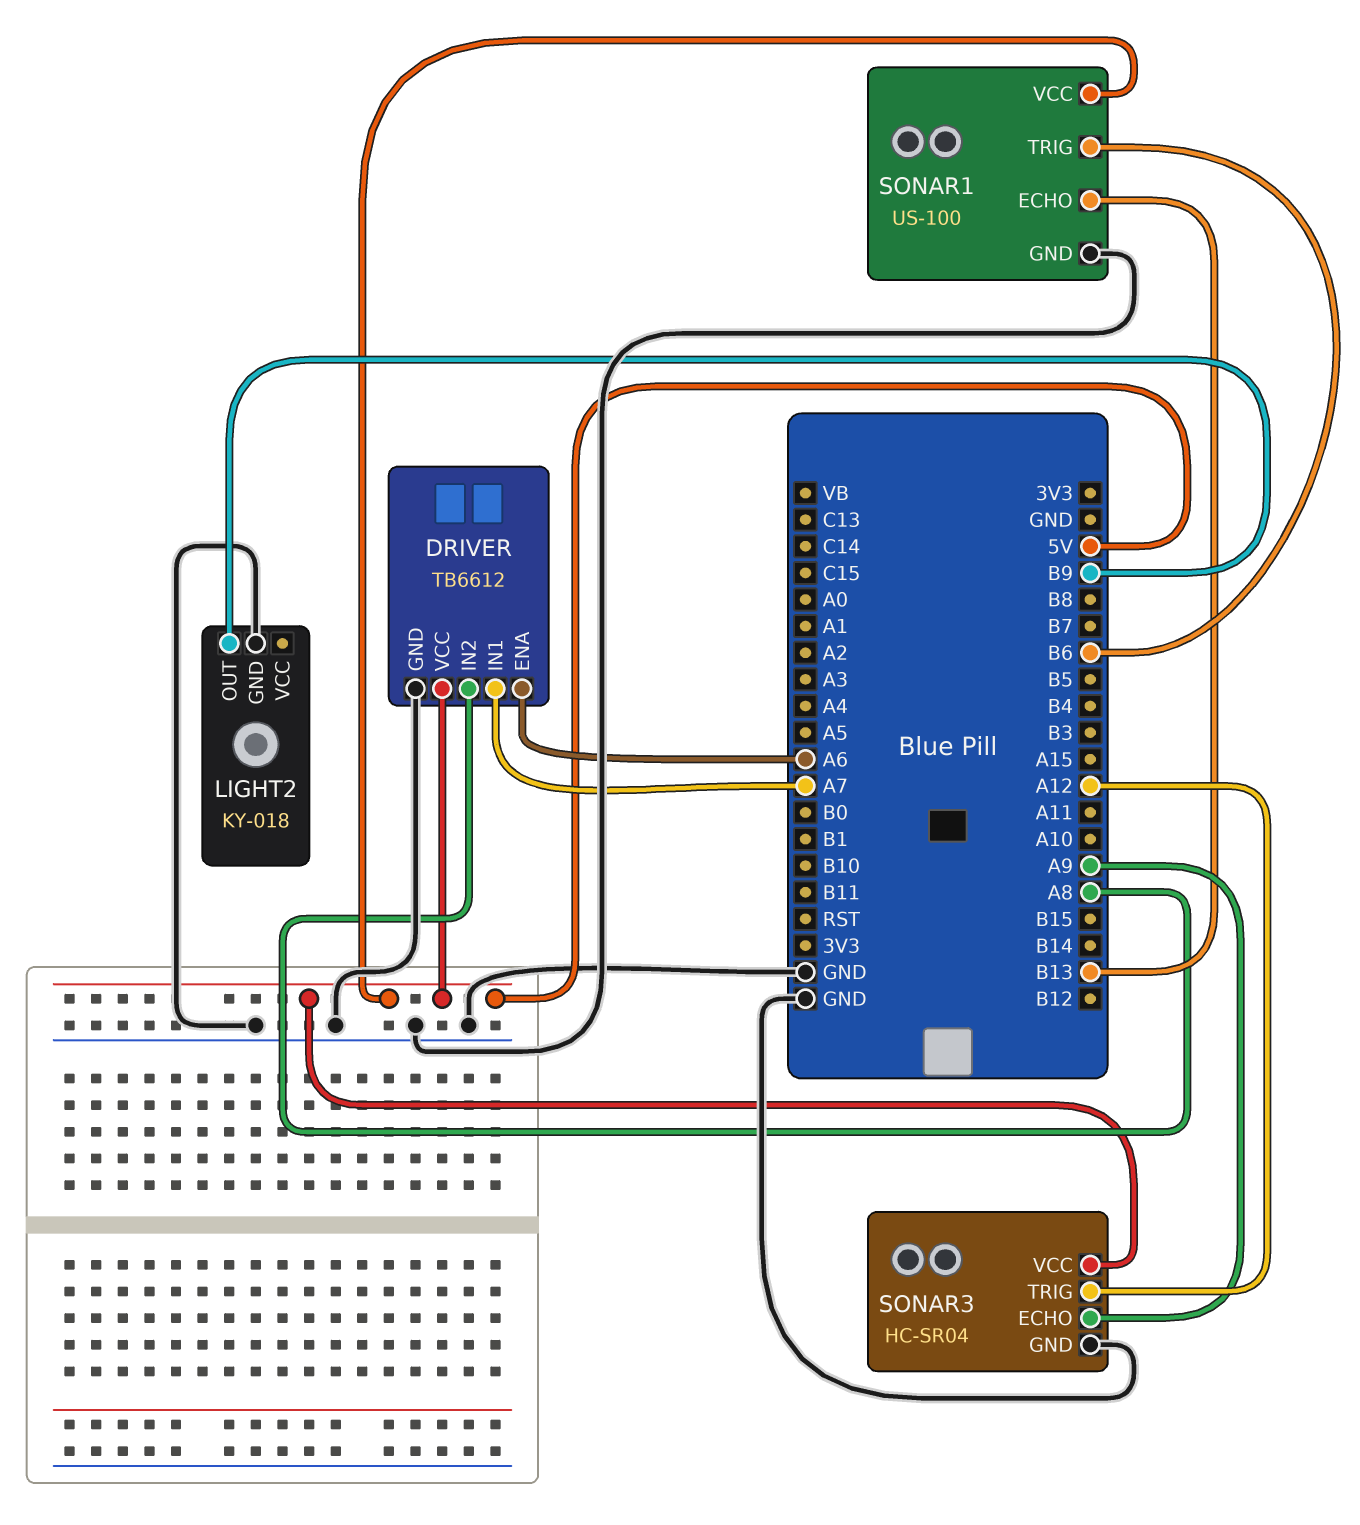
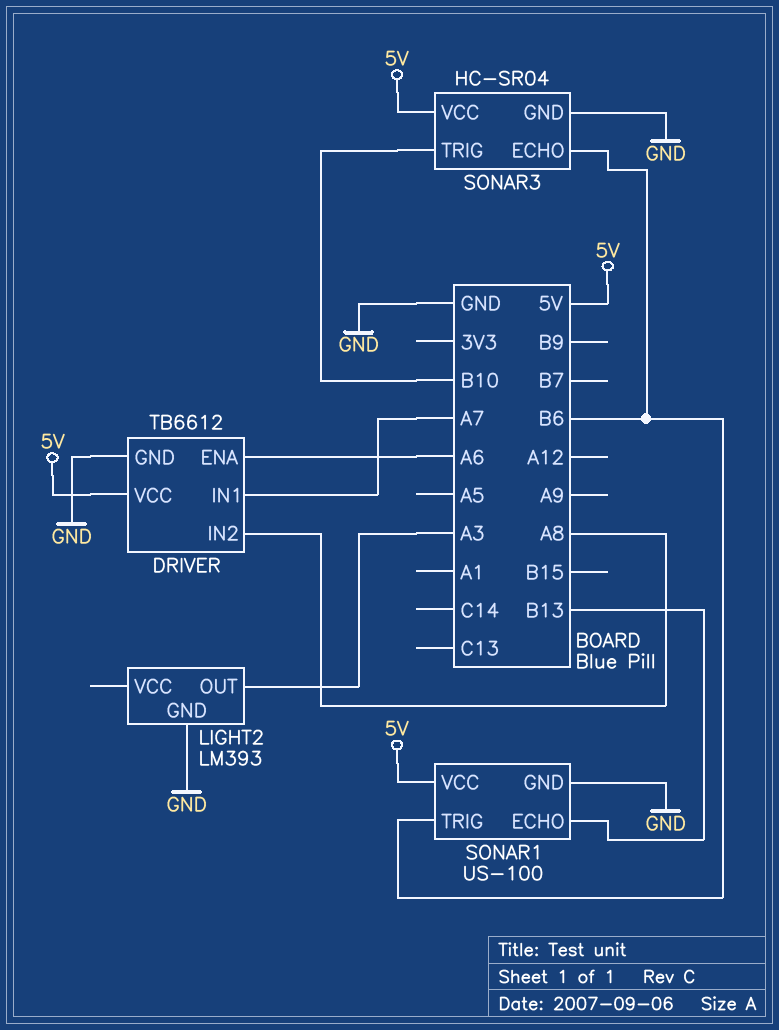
LIGHT2: KY-018 -> LM393
LIGHT2 pin OUT: B9 -> A3
SONAR3 pin ECHO: A9 -> B6
SONAR3 pin TRIG: A12 -> B10

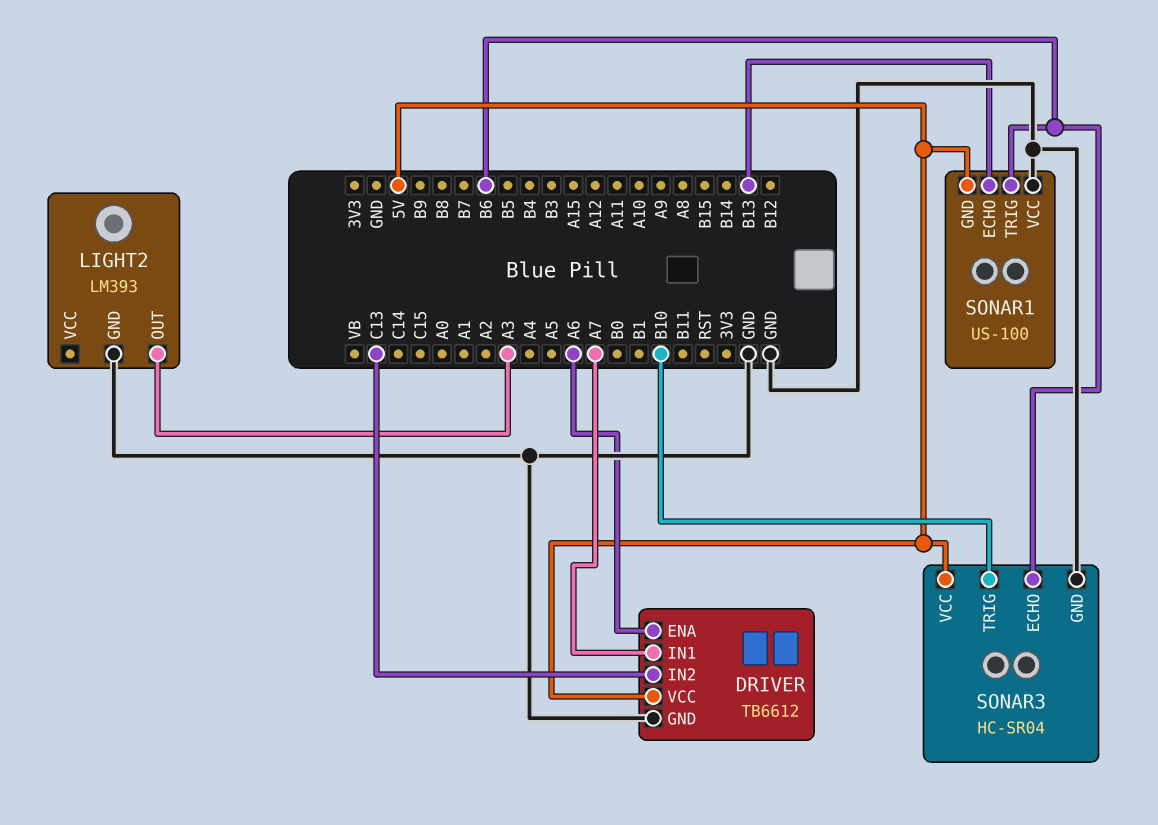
DRIVER pin IN2: A8 -> C13
SONAR1 pin GND: GND -> 5V
SONAR1 pin VCC: 5V -> GND

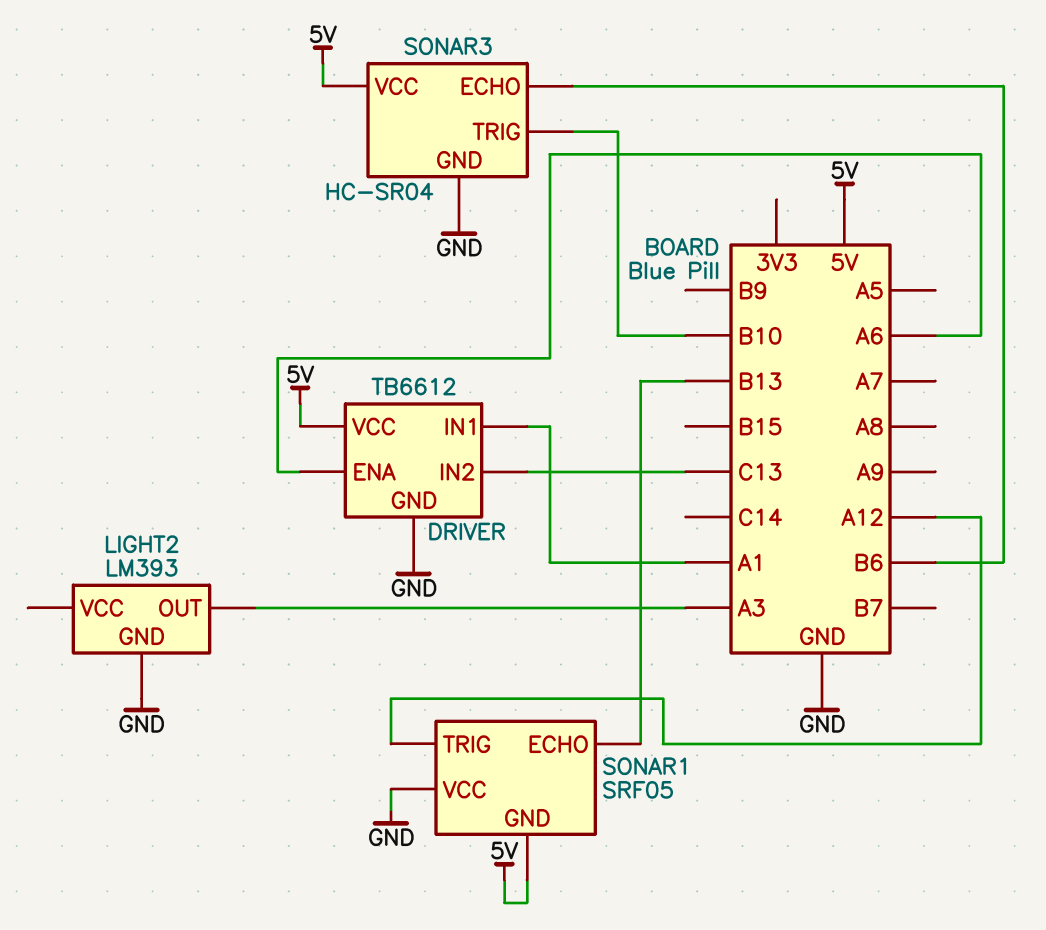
DRIVER pin IN1: A7 -> A1
SONAR1: US-100 -> SRF05
SONAR1 pin TRIG: B6 -> A12

